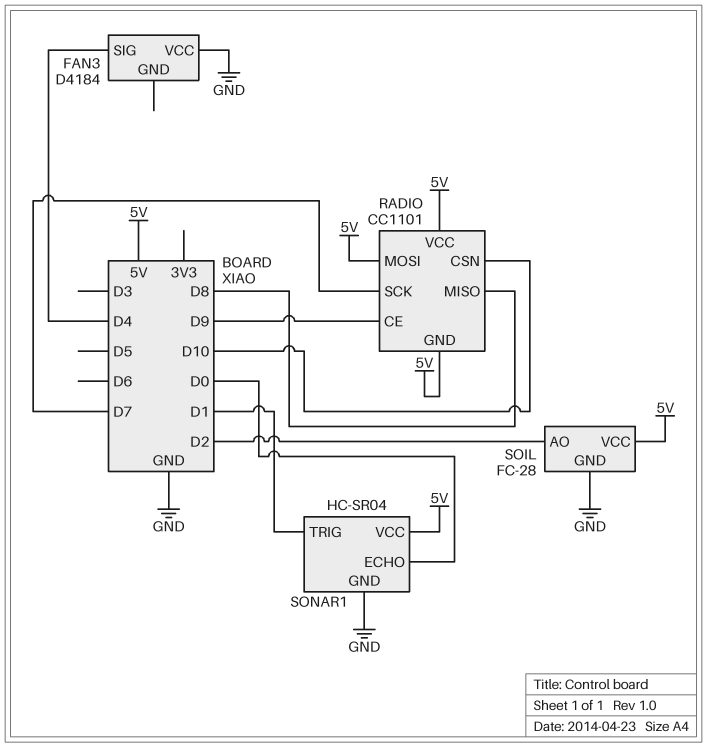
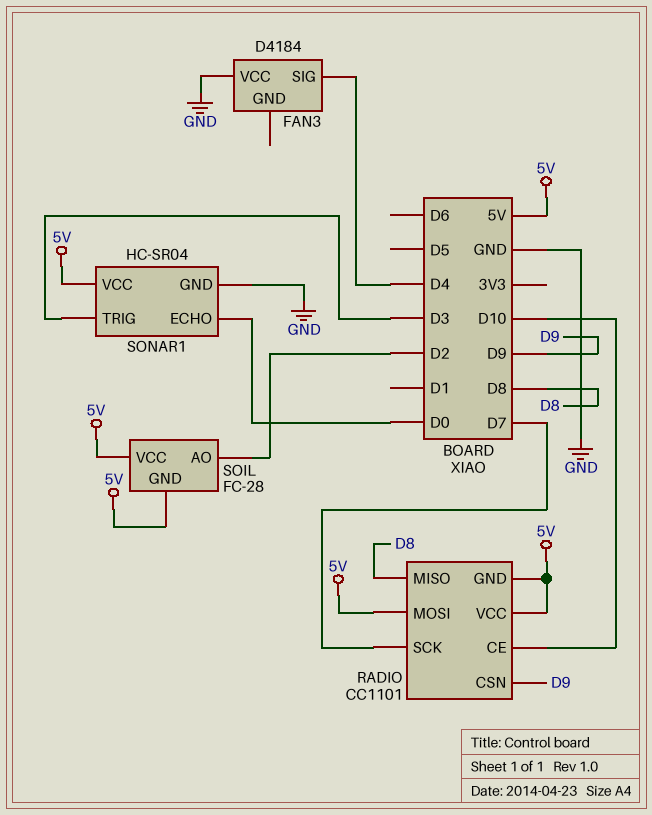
RADIO pin CE: D9 -> D10
RADIO pin CSN: D10 -> D9
SOIL pin GND: GND -> 5V
SONAR1 pin TRIG: D1 -> D3

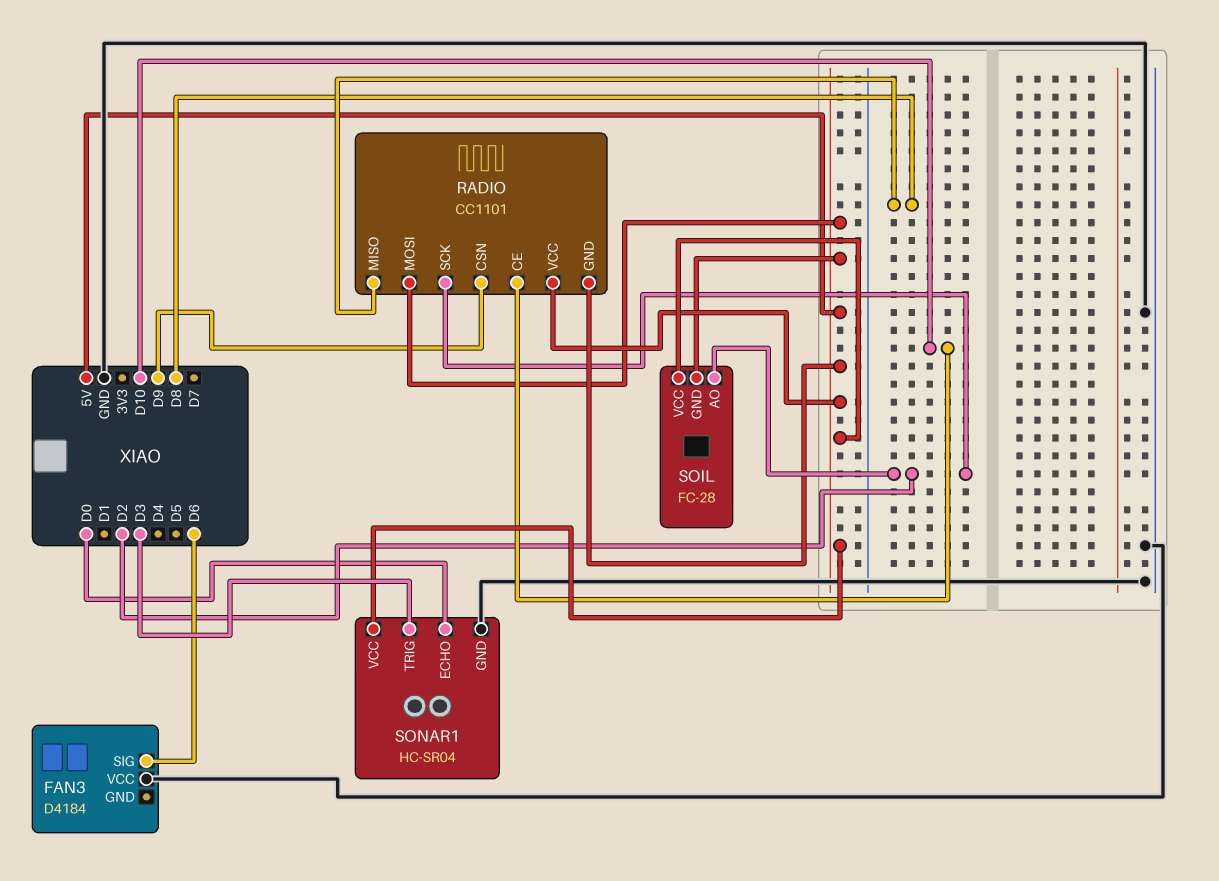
FAN3 pin SIG: D4 -> D6
RADIO pin SCK: D7 -> D2

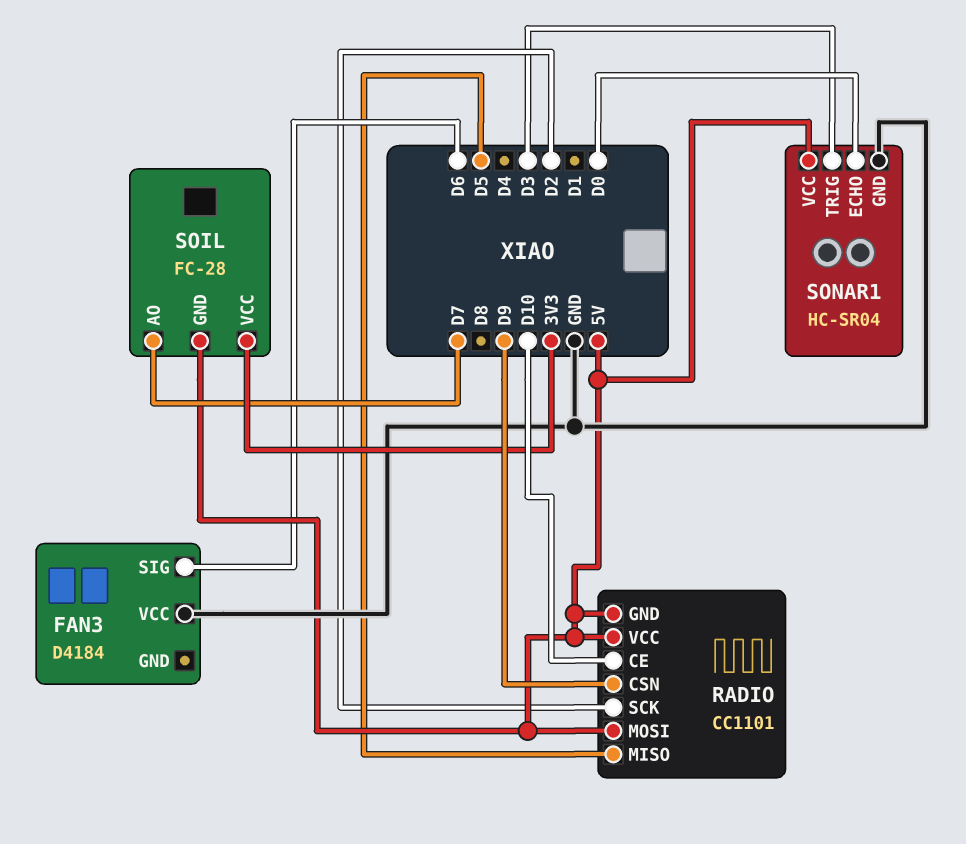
RADIO pin MISO: D8 -> D5
SOIL pin AO: D2 -> D7
SOIL pin VCC: 5V -> 3V3

